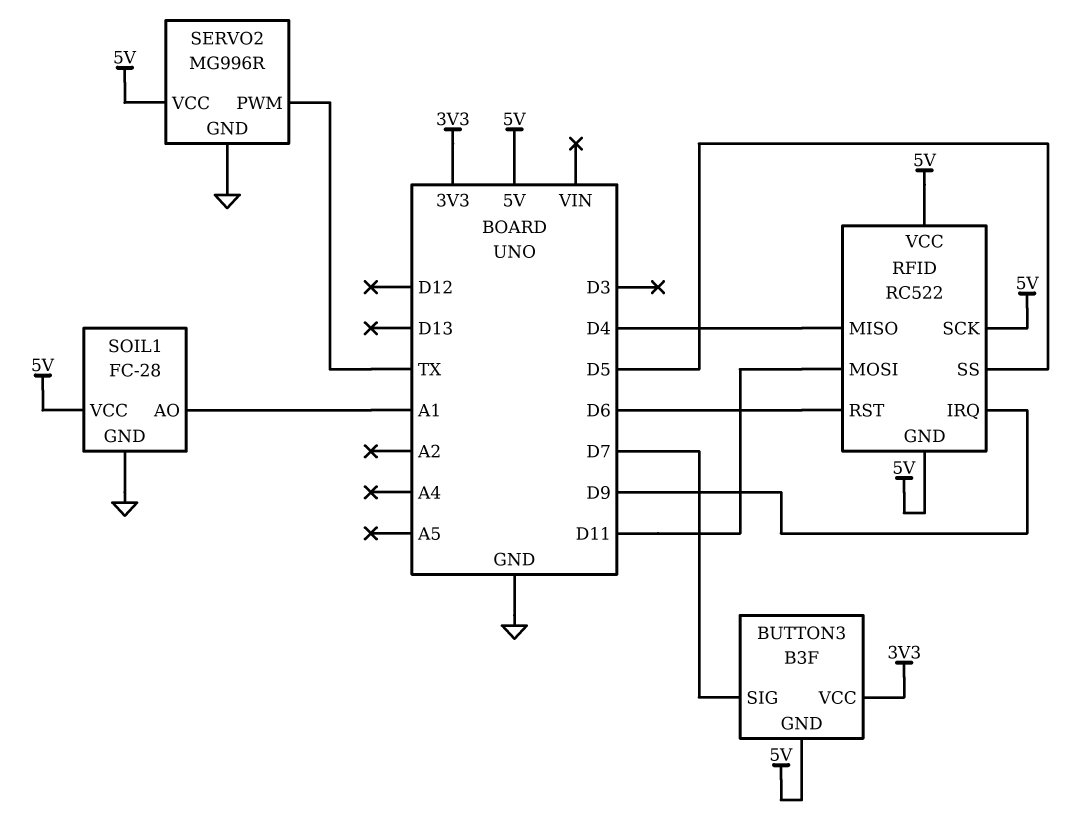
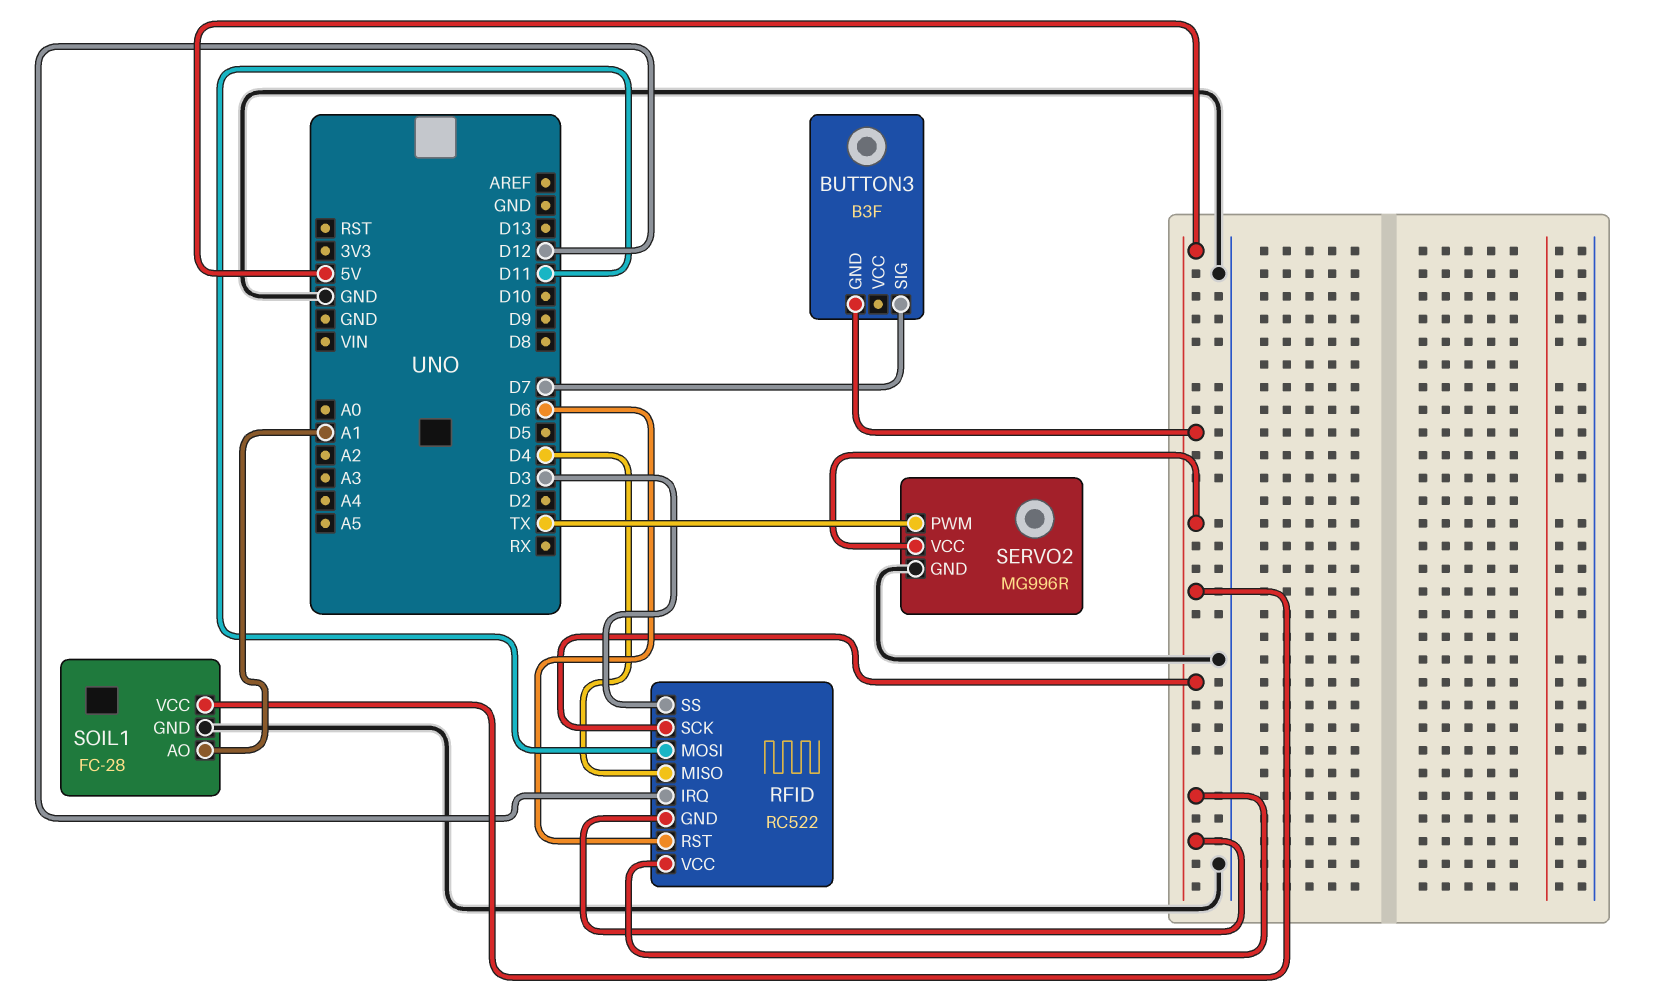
BUTTON3 pin VCC: 3V3 -> none
RFID pin IRQ: D9 -> D12
RFID pin SS: D5 -> D3

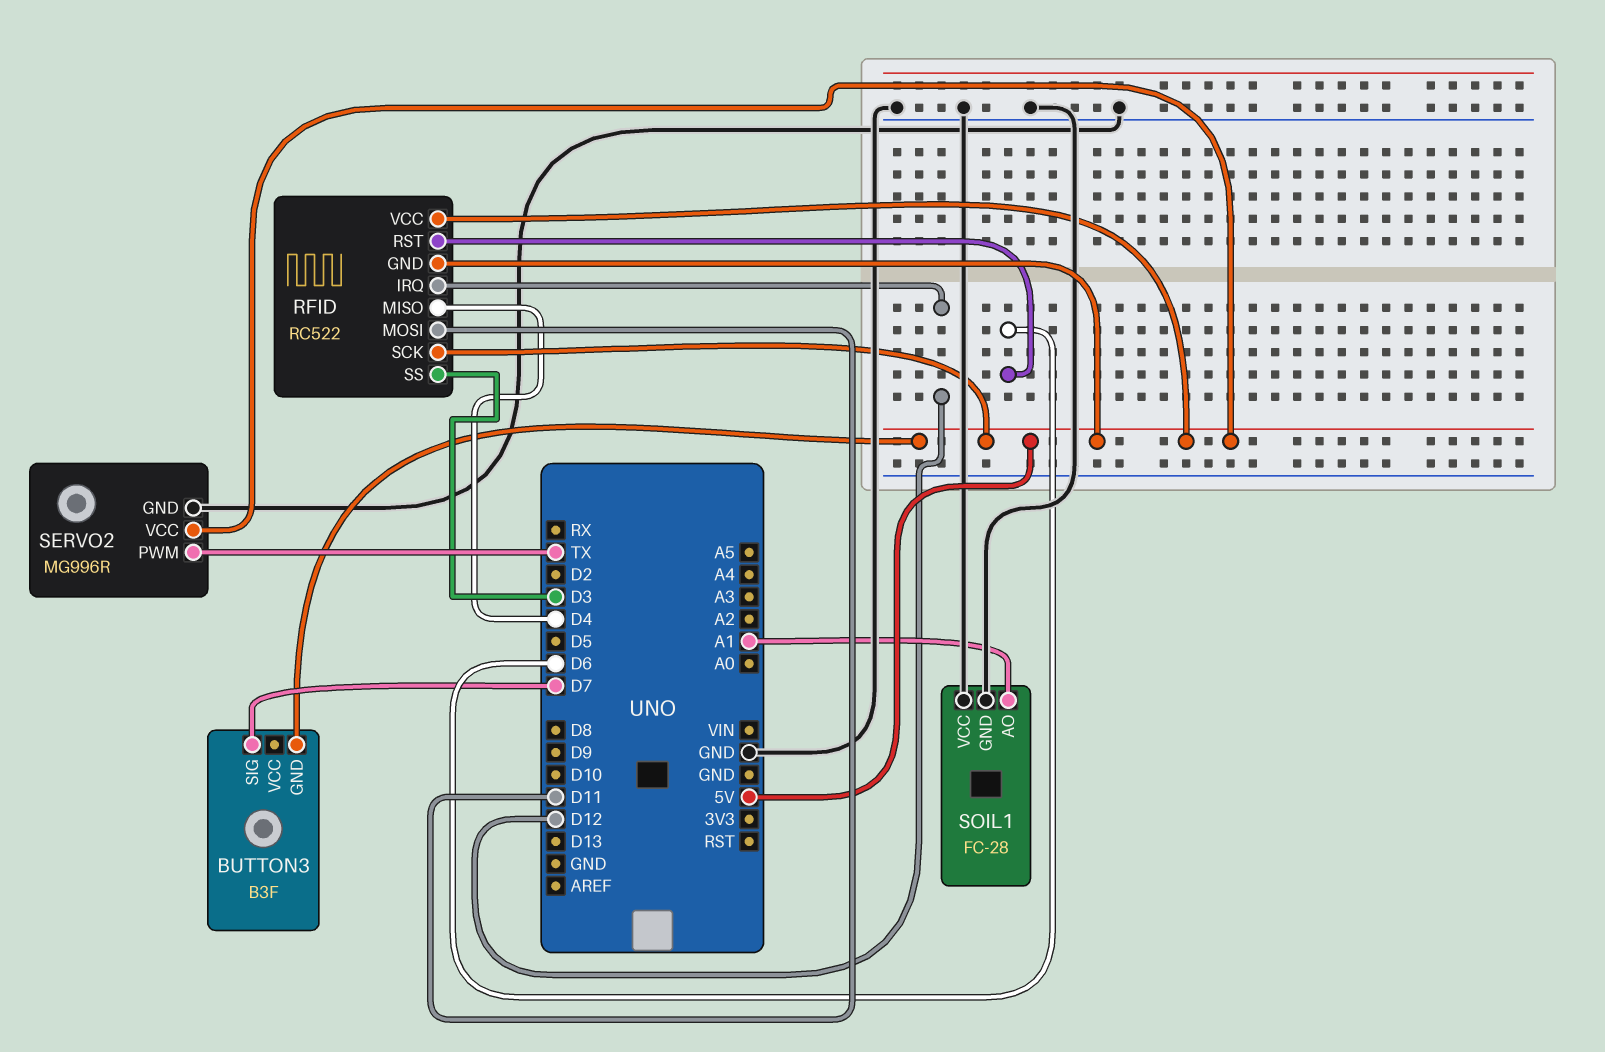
SOIL1 pin VCC: 5V -> GND

